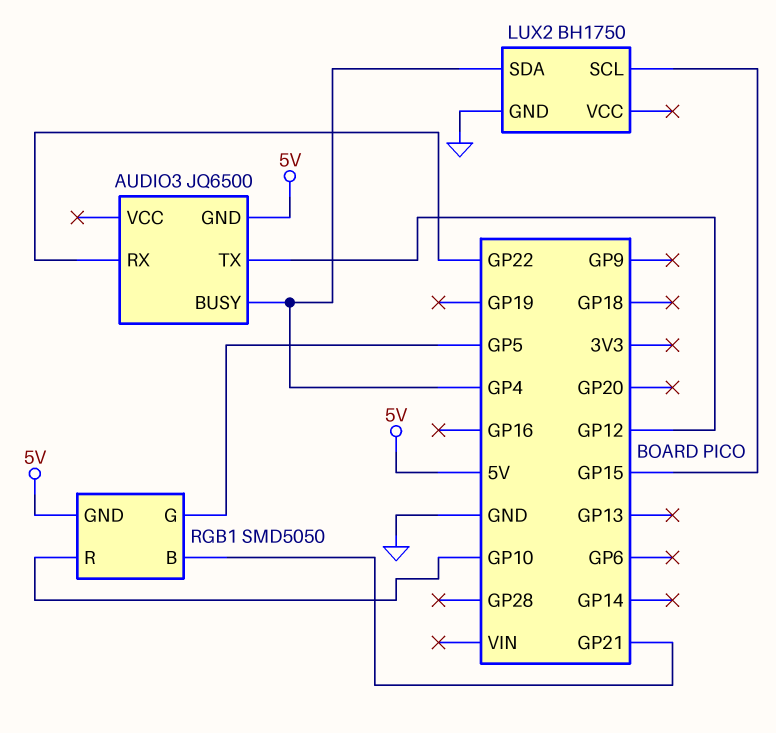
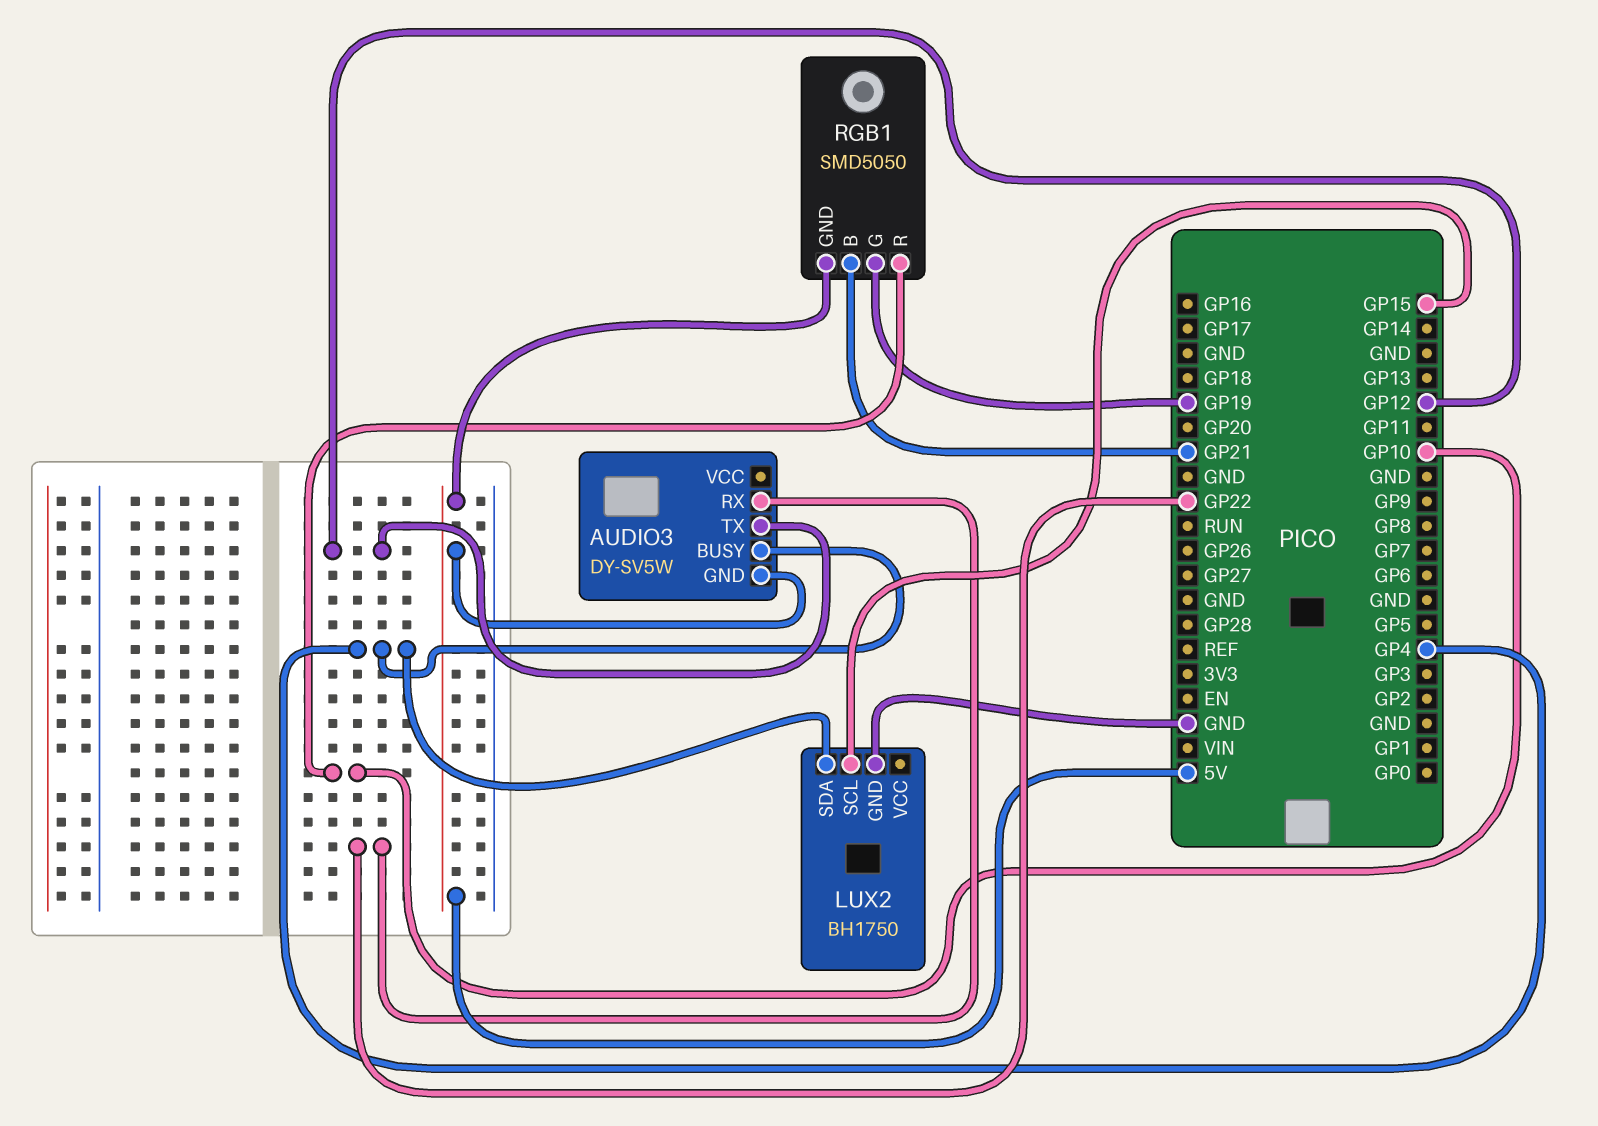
AUDIO3: JQ6500 -> DY-SV5W
RGB1 pin G: GP5 -> GP19

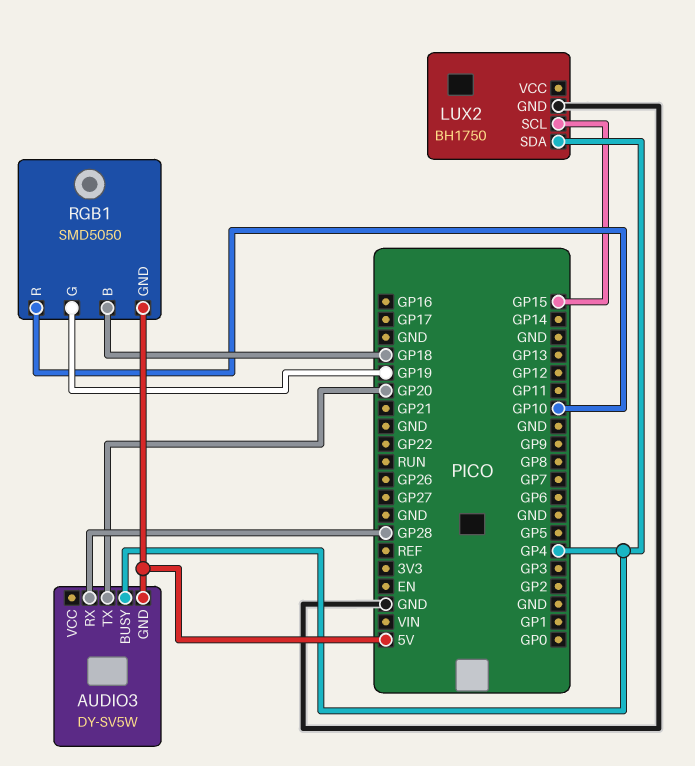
AUDIO3 pin RX: GP22 -> GP28
AUDIO3 pin TX: GP12 -> GP20
RGB1 pin B: GP21 -> GP18

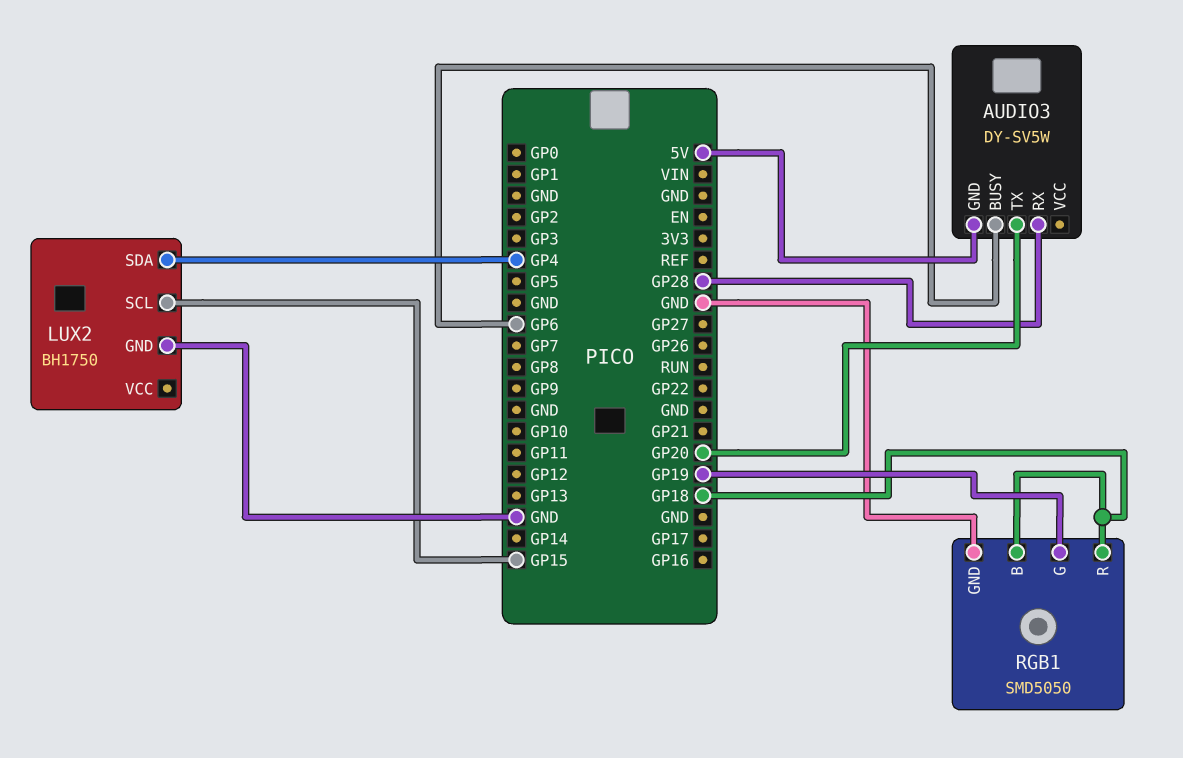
AUDIO3 pin BUSY: GP4 -> GP6
RGB1 pin GND: 5V -> GND
RGB1 pin R: GP10 -> GP18

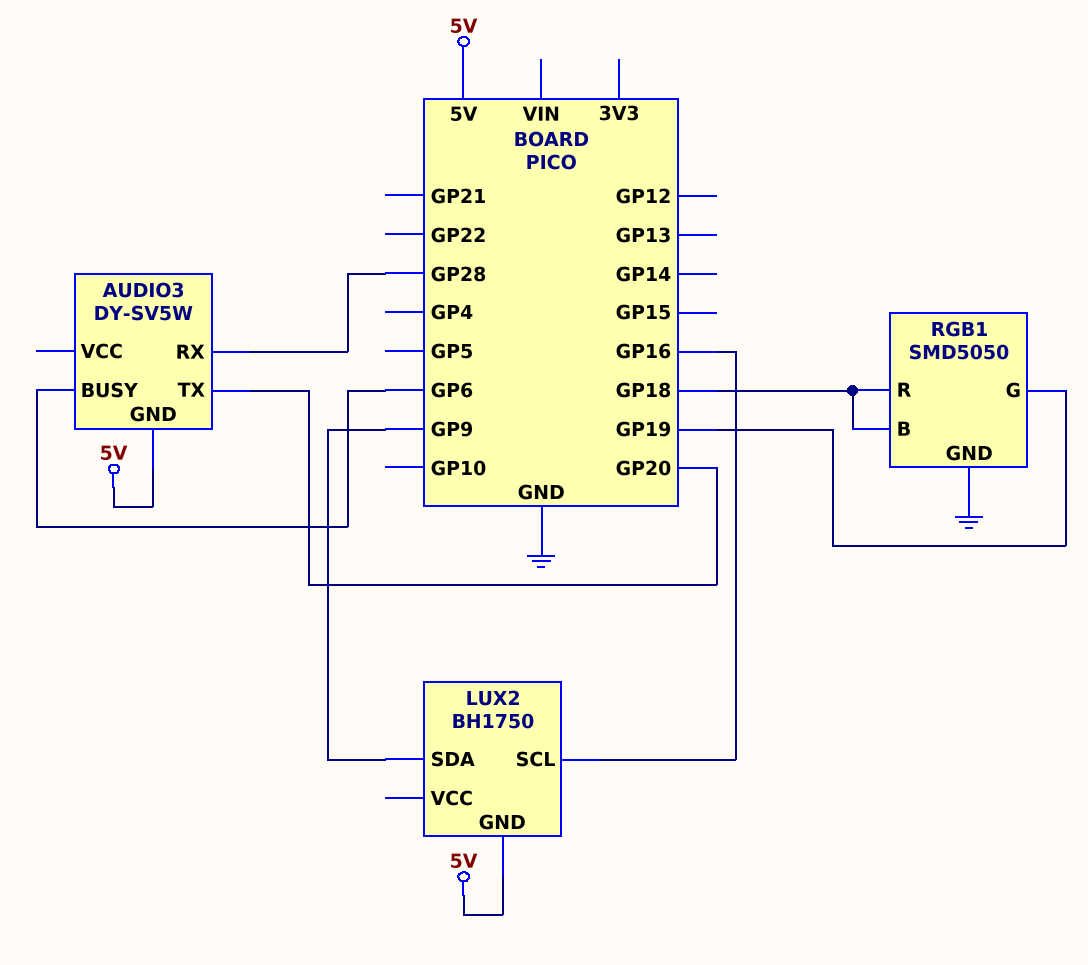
LUX2 pin GND: GND -> 5V
LUX2 pin SCL: GP15 -> GP16
LUX2 pin SDA: GP4 -> GP9

